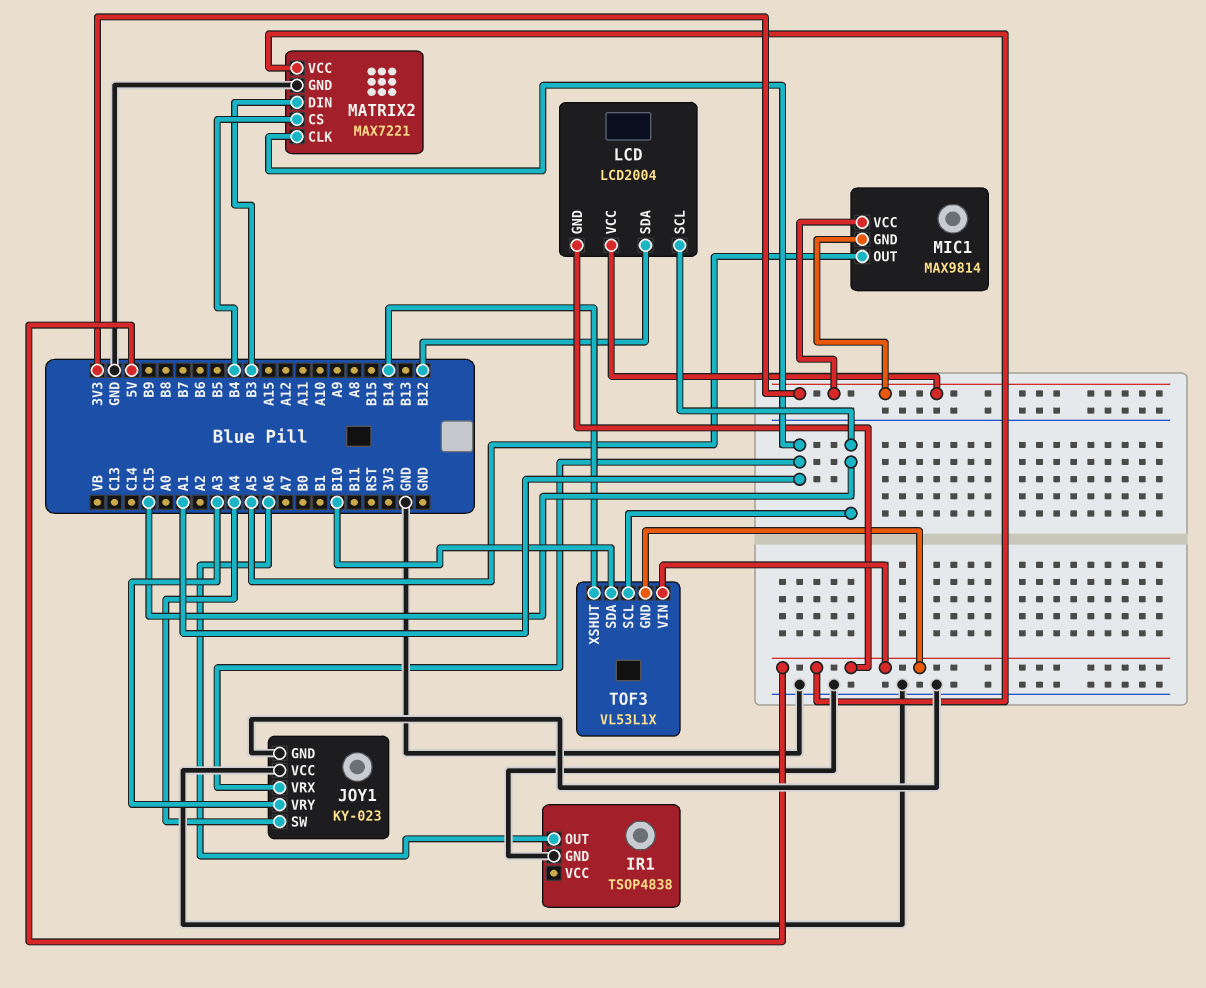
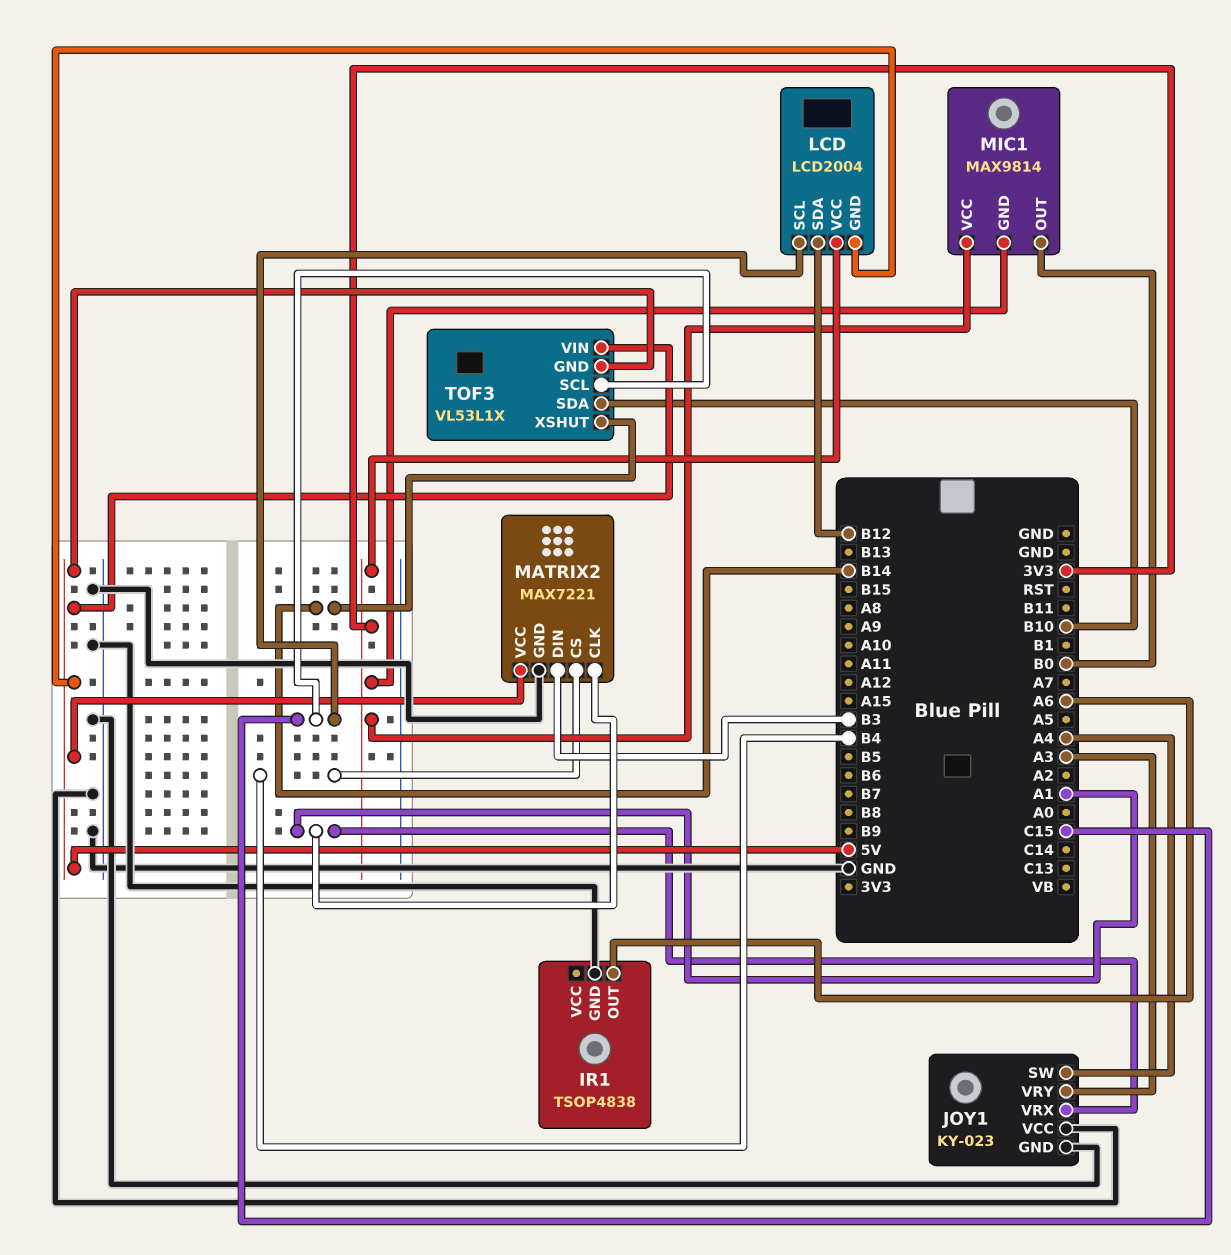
MIC1 pin OUT: A5 -> B0

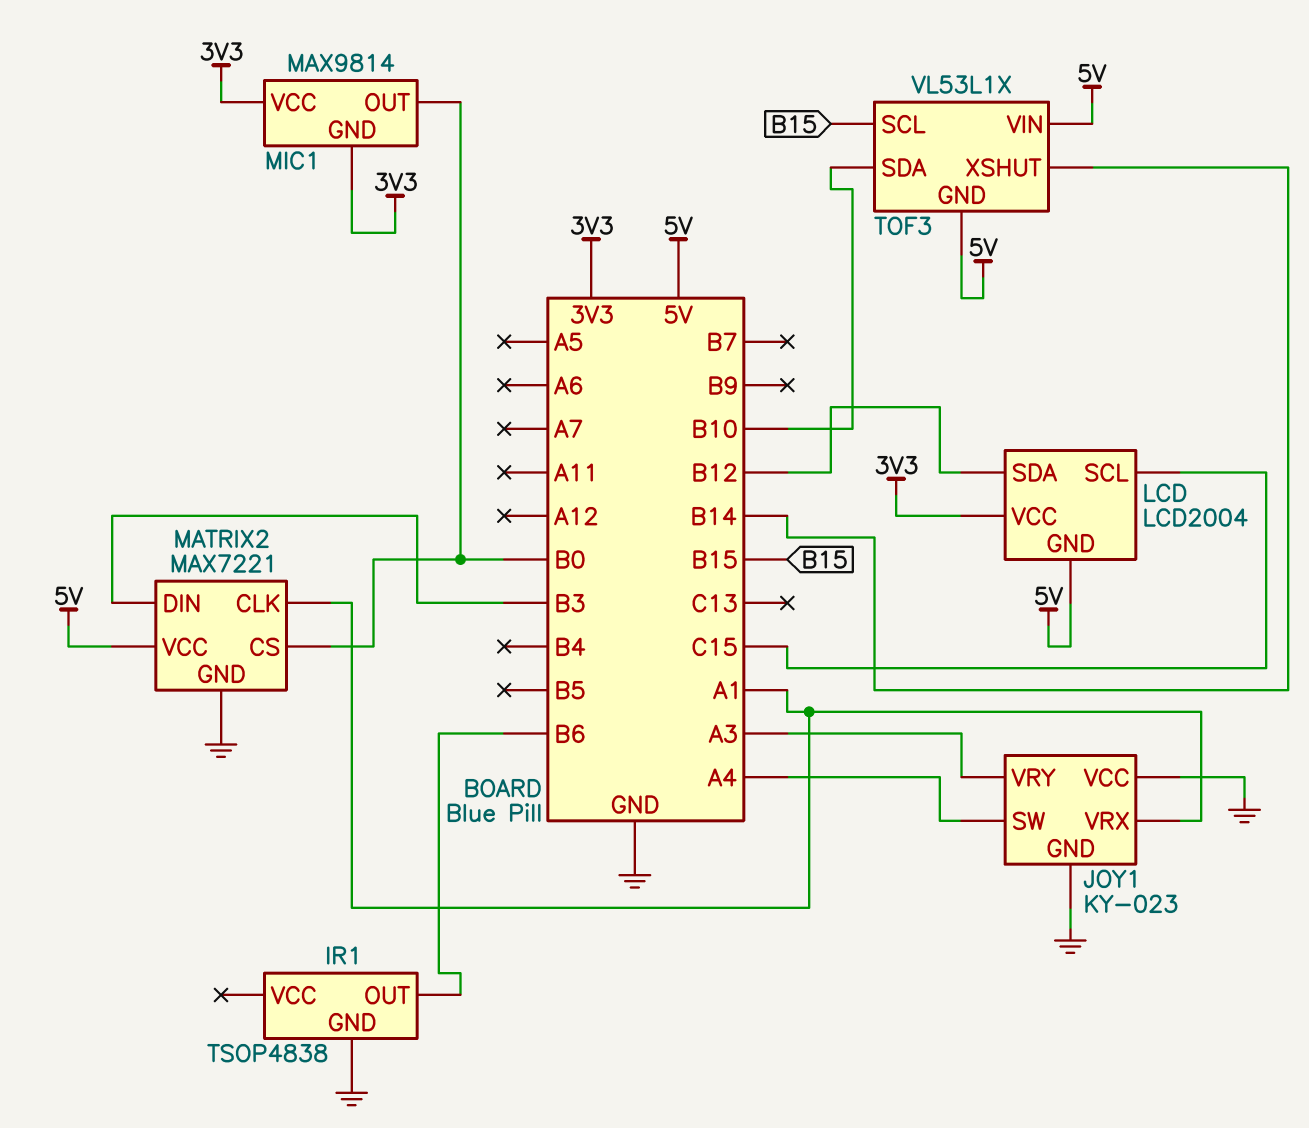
IR1 pin OUT: A6 -> B6
MATRIX2 pin CS: B4 -> B0
TOF3 pin SCL: C15 -> B15

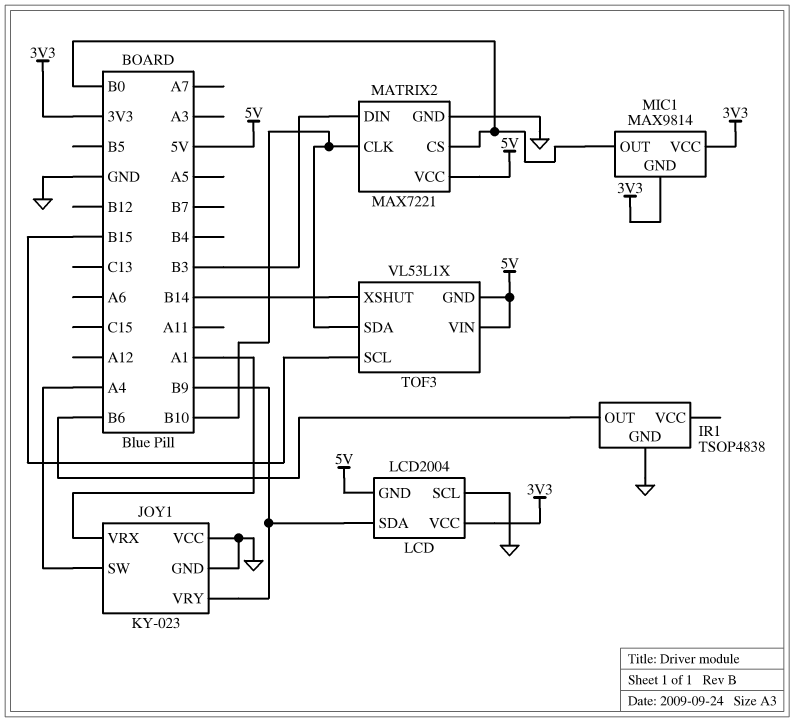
JOY1 pin VRY: A3 -> B9
LCD pin SCL: C15 -> GND
LCD pin SDA: B12 -> B9
MATRIX2 pin CLK: A1 -> B10

